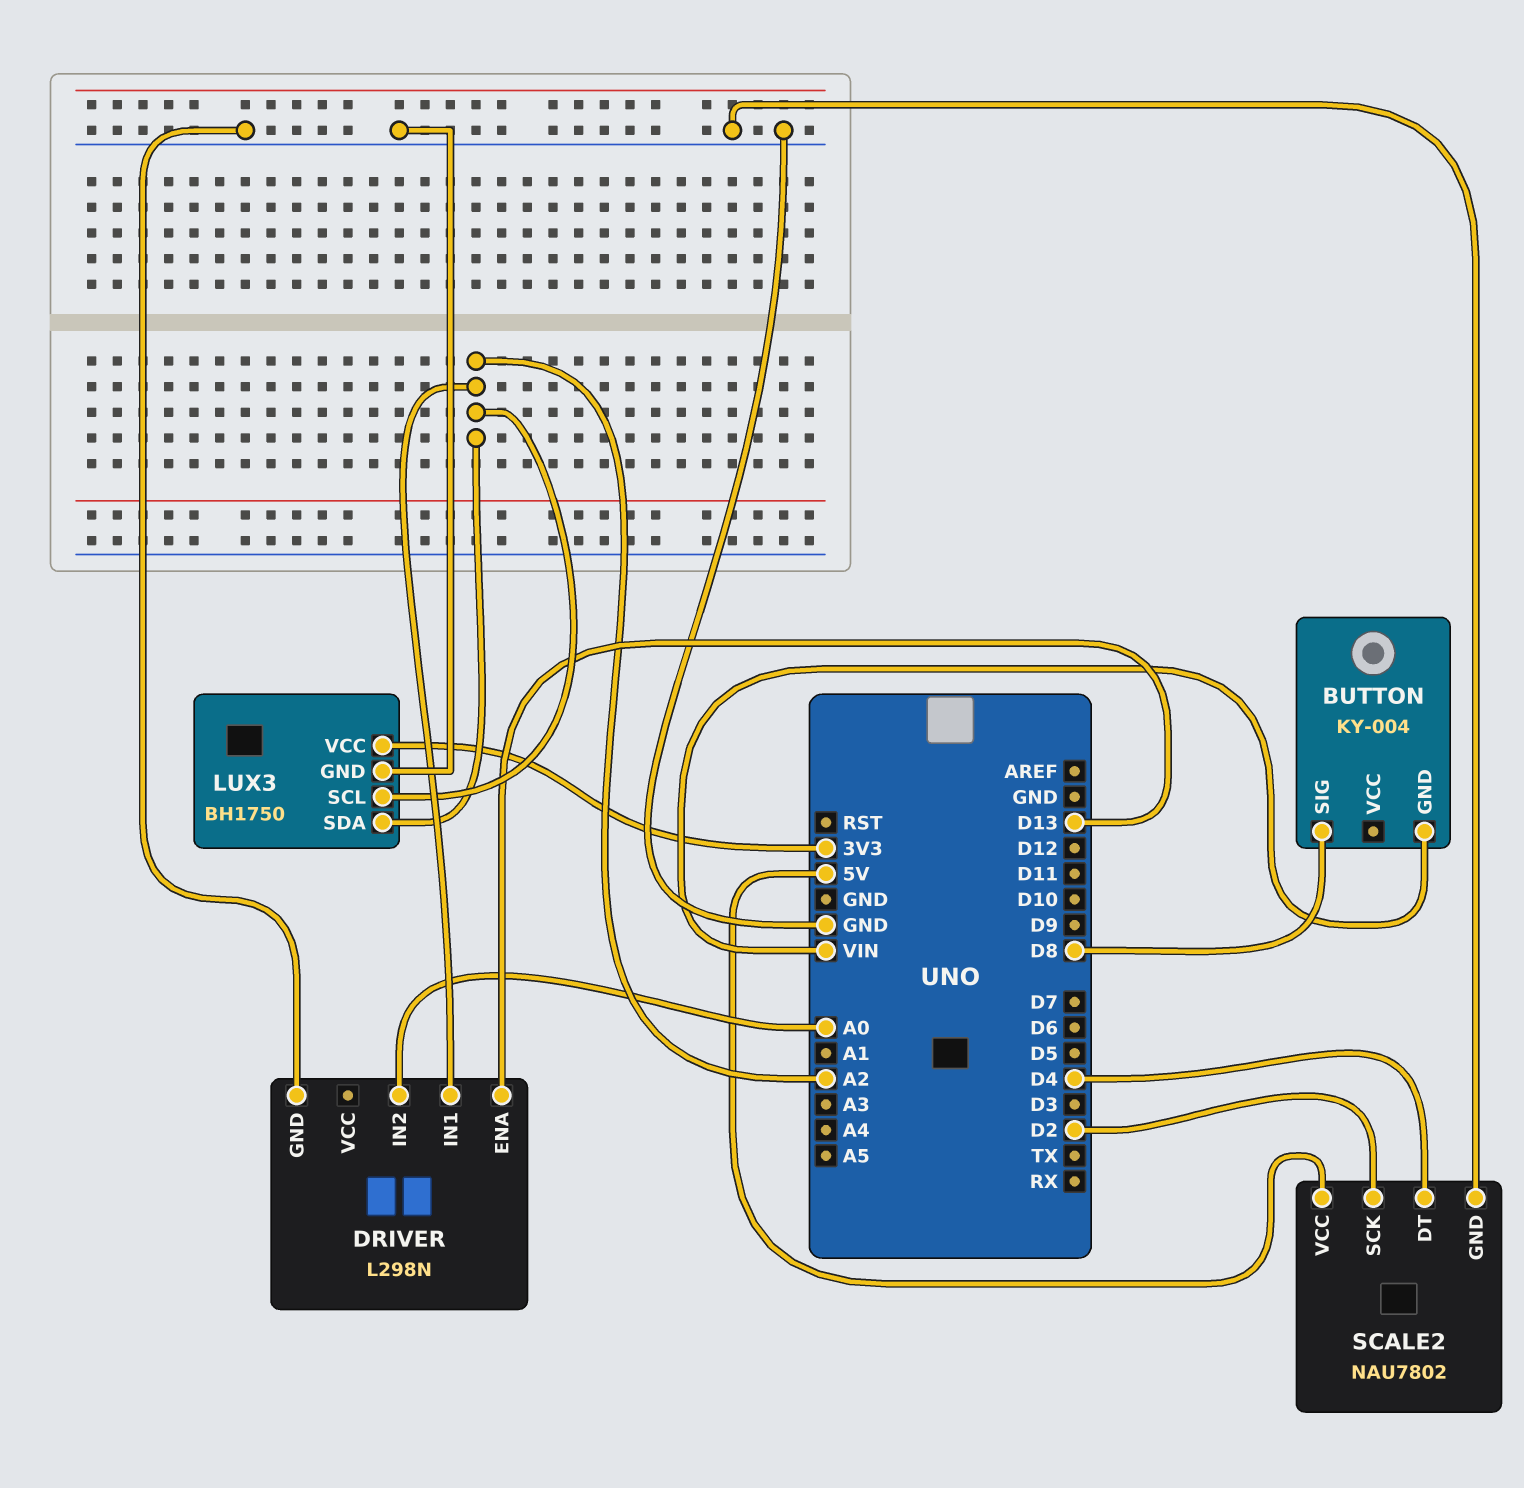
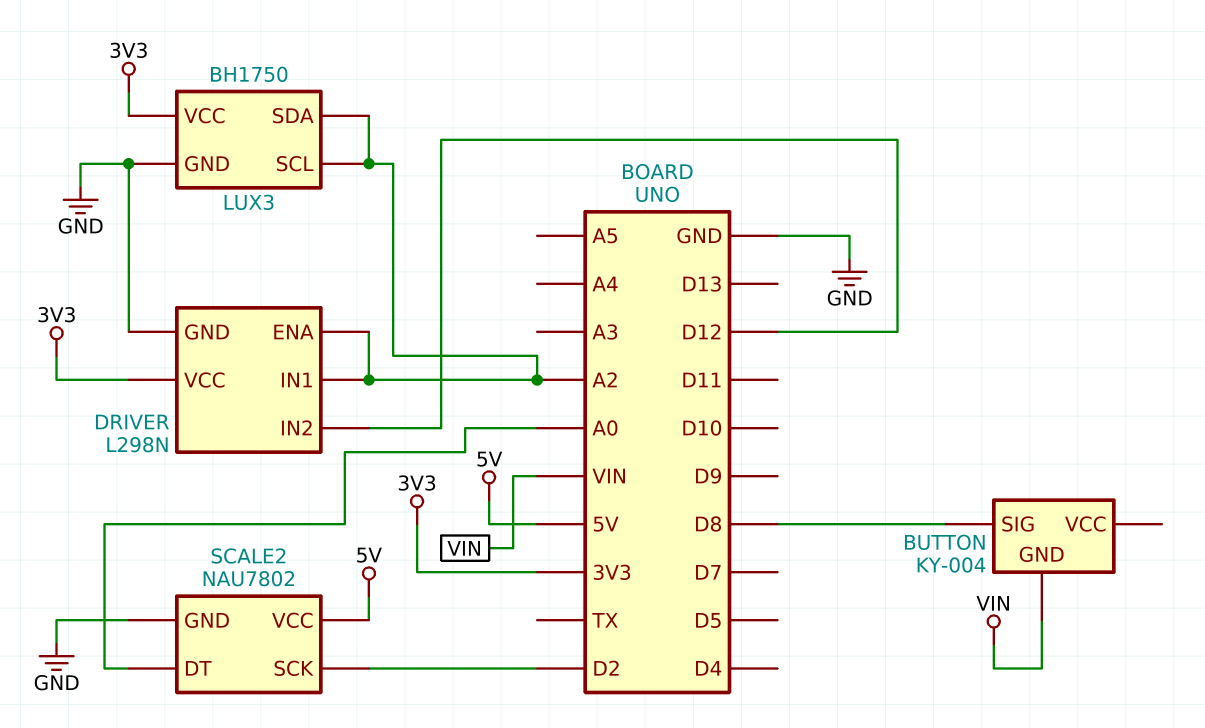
DRIVER pin ENA: D13 -> A2
DRIVER pin IN2: A0 -> D12
DRIVER pin VCC: none -> 3V3
SCALE2 pin DT: D4 -> A0

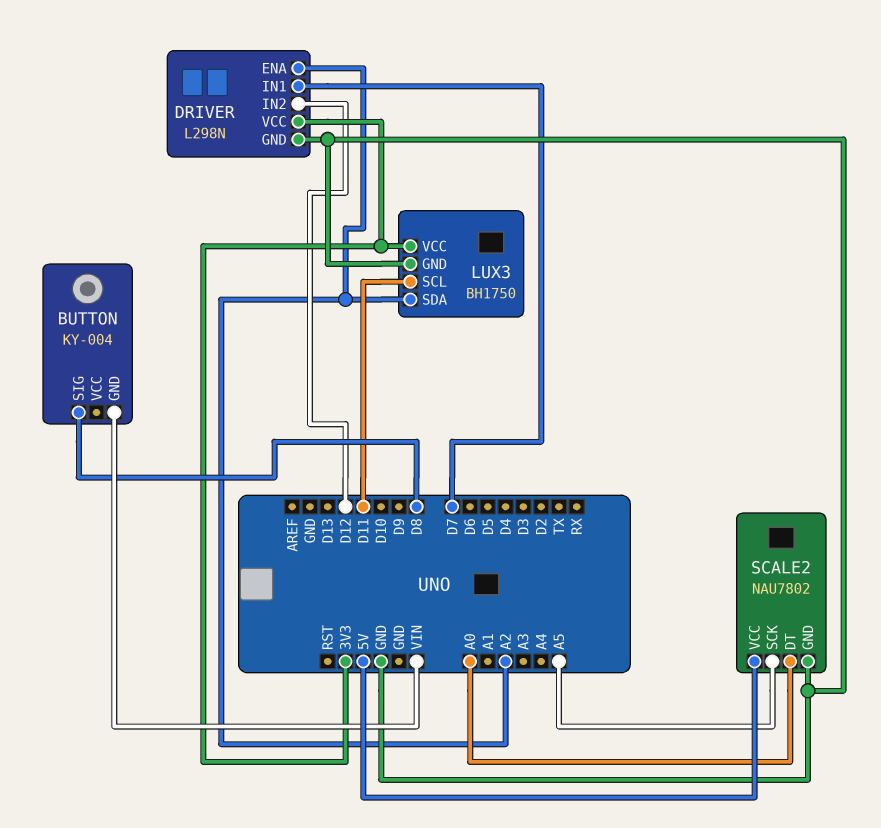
DRIVER pin IN1: A2 -> D7
LUX3 pin SCL: A2 -> D11
SCALE2 pin SCK: D2 -> A5

